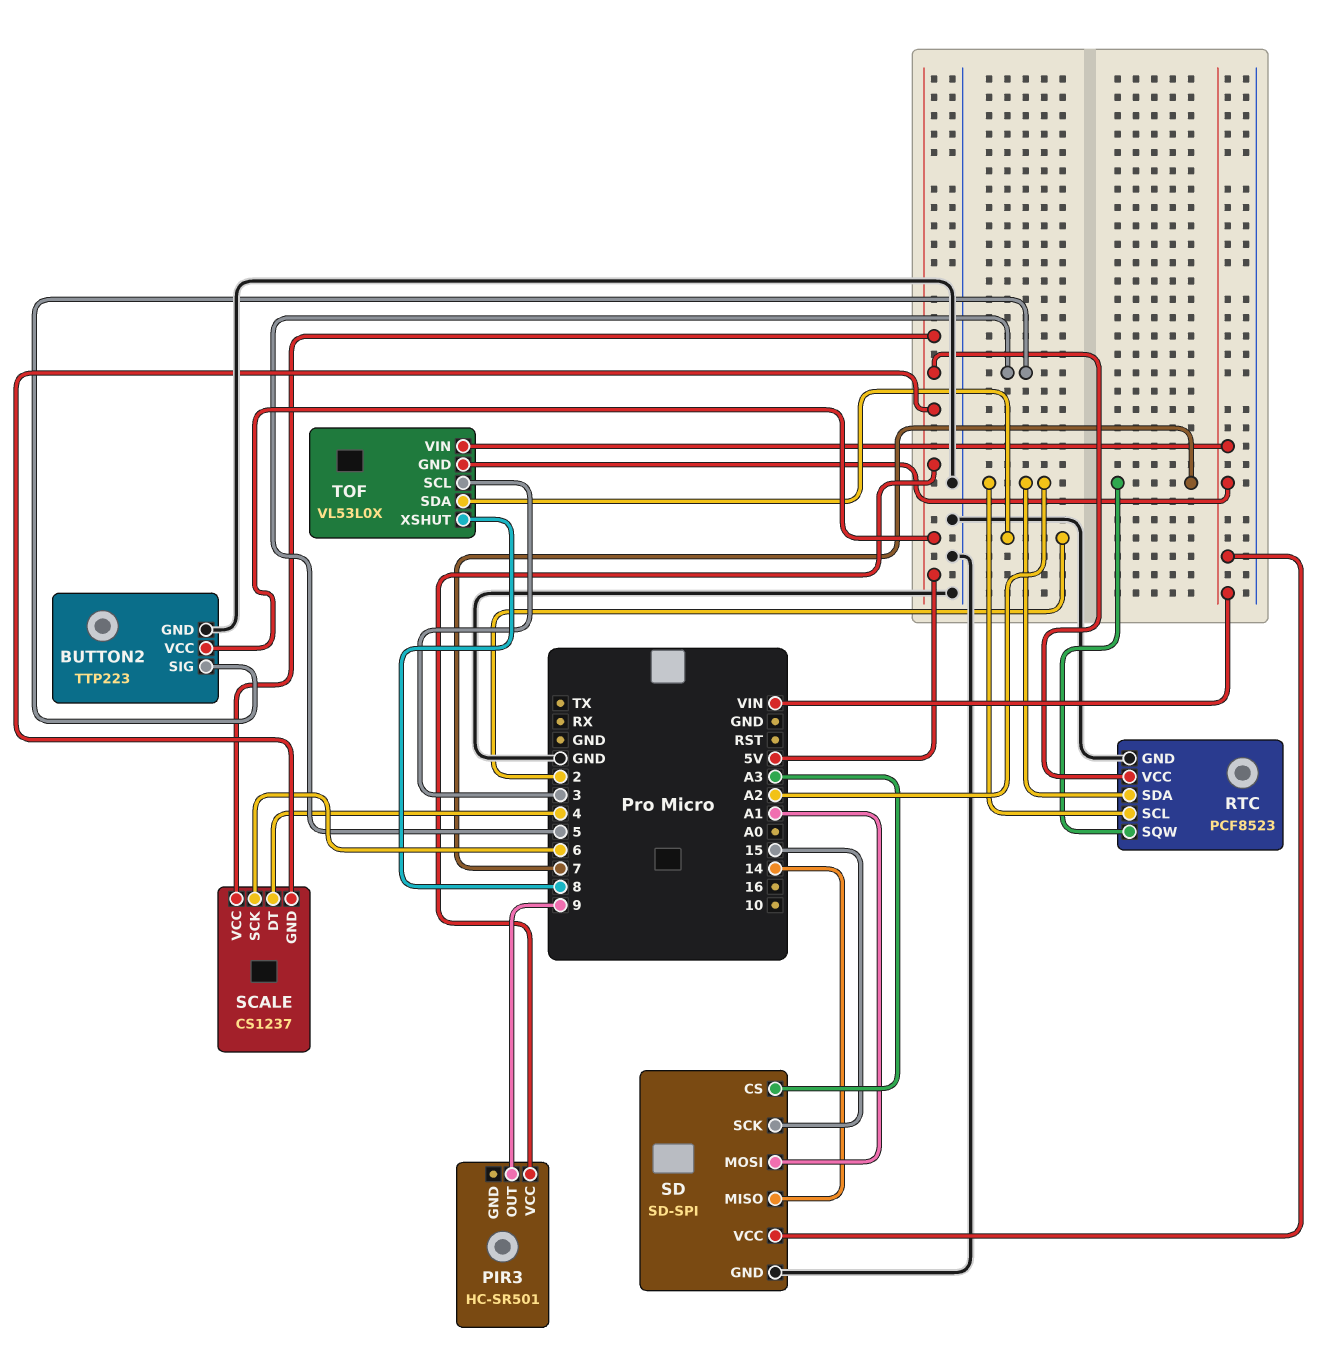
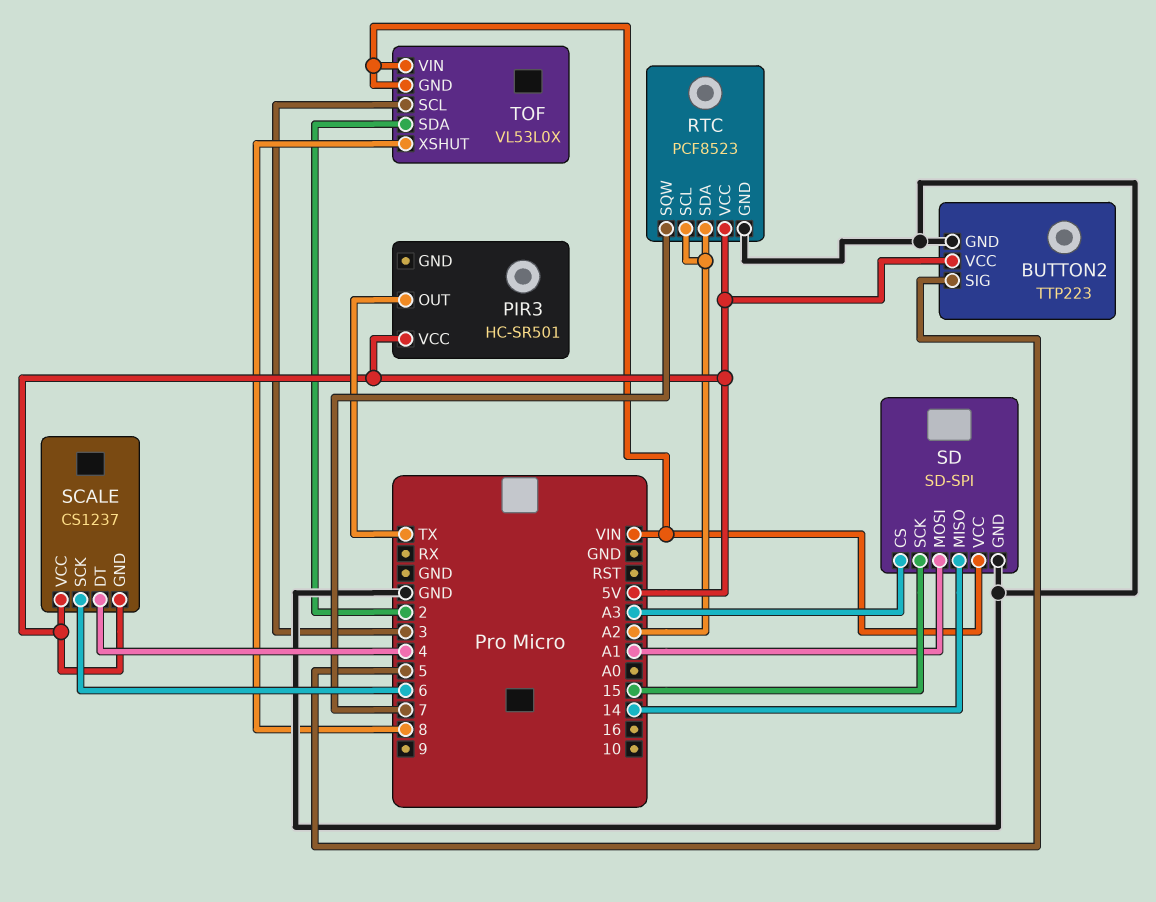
PIR3 pin OUT: 9 -> TX

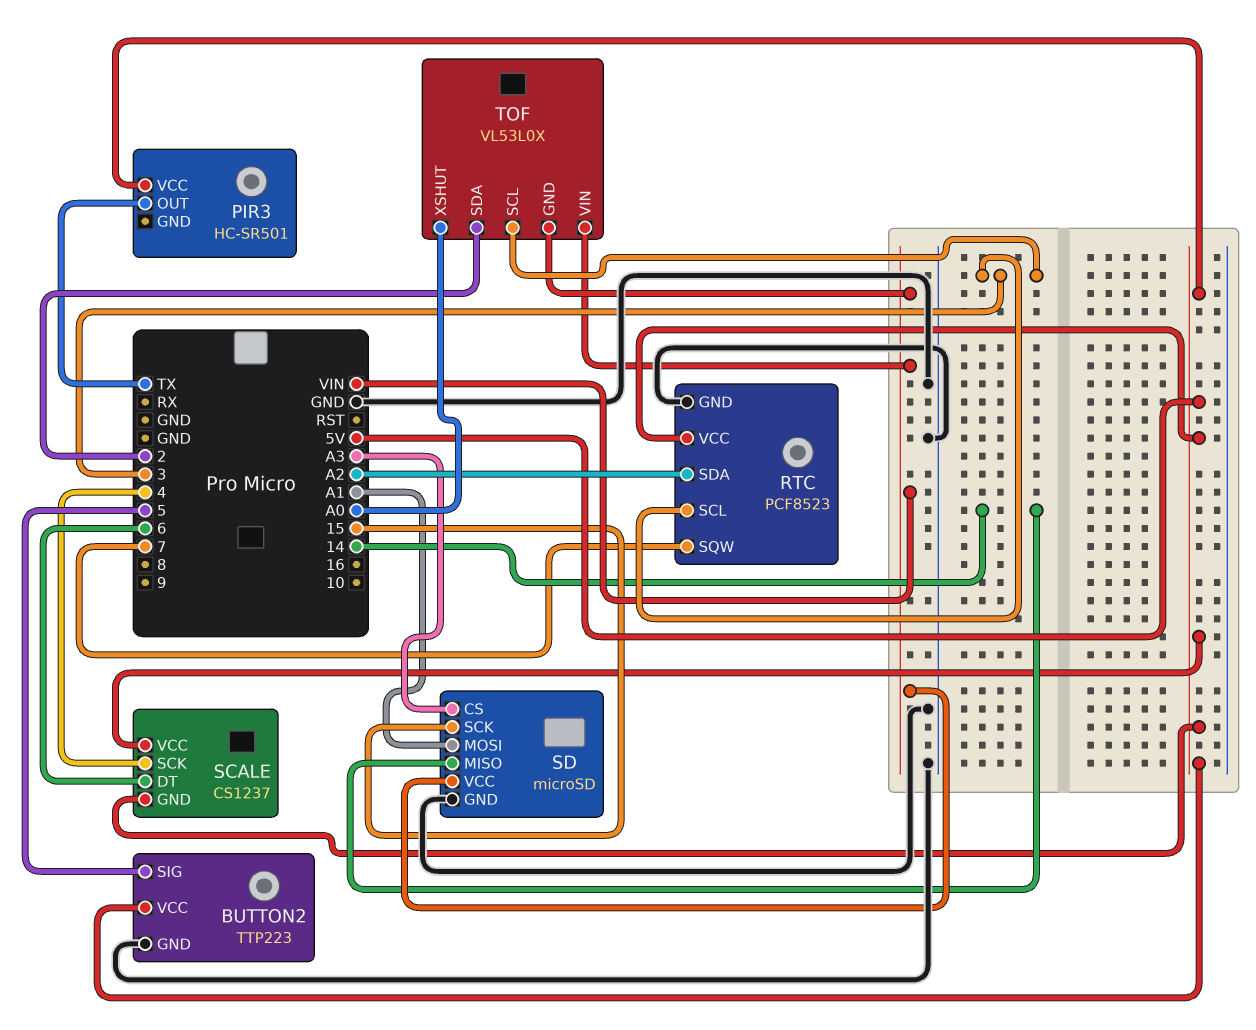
RTC pin SCL: A2 -> 3
SCALE pin DT: 4 -> 6
SCALE pin SCK: 6 -> 4
SD: SD-SPI -> microSD
TOF pin XSHUT: 8 -> A0

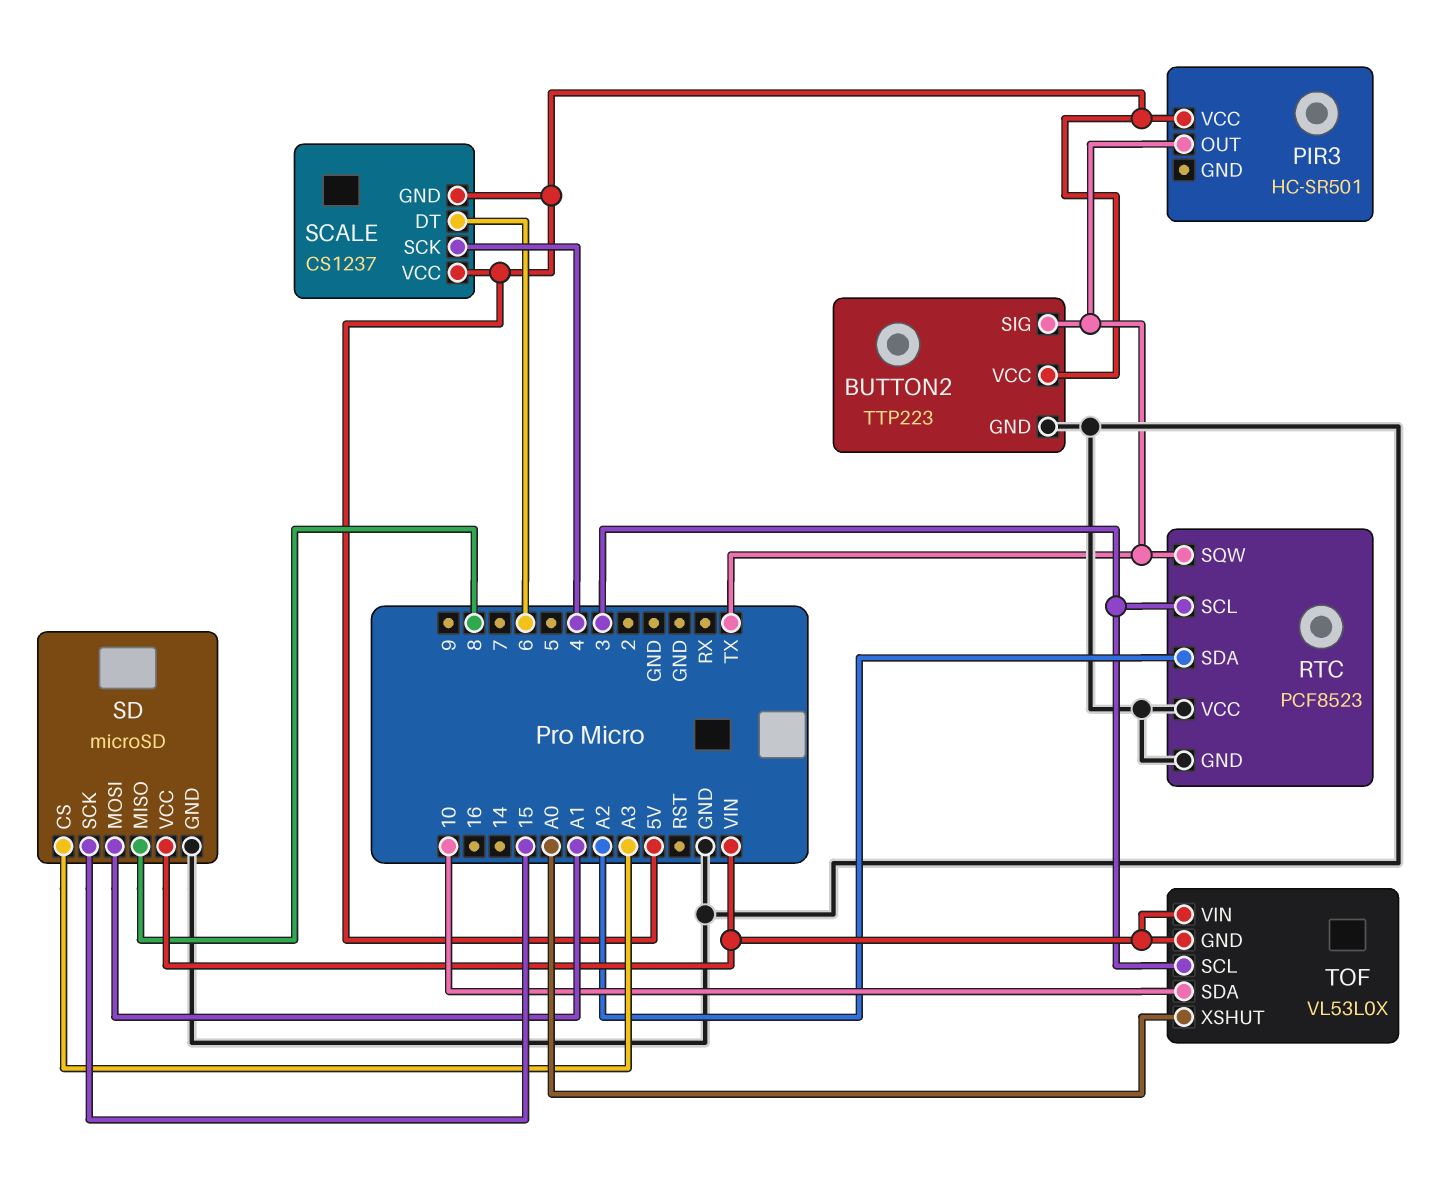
BUTTON2 pin SIG: 5 -> TX
RTC pin SQW: 7 -> TX
RTC pin VCC: 5V -> GND
SD pin MISO: 14 -> 8
TOF pin SDA: 2 -> 10

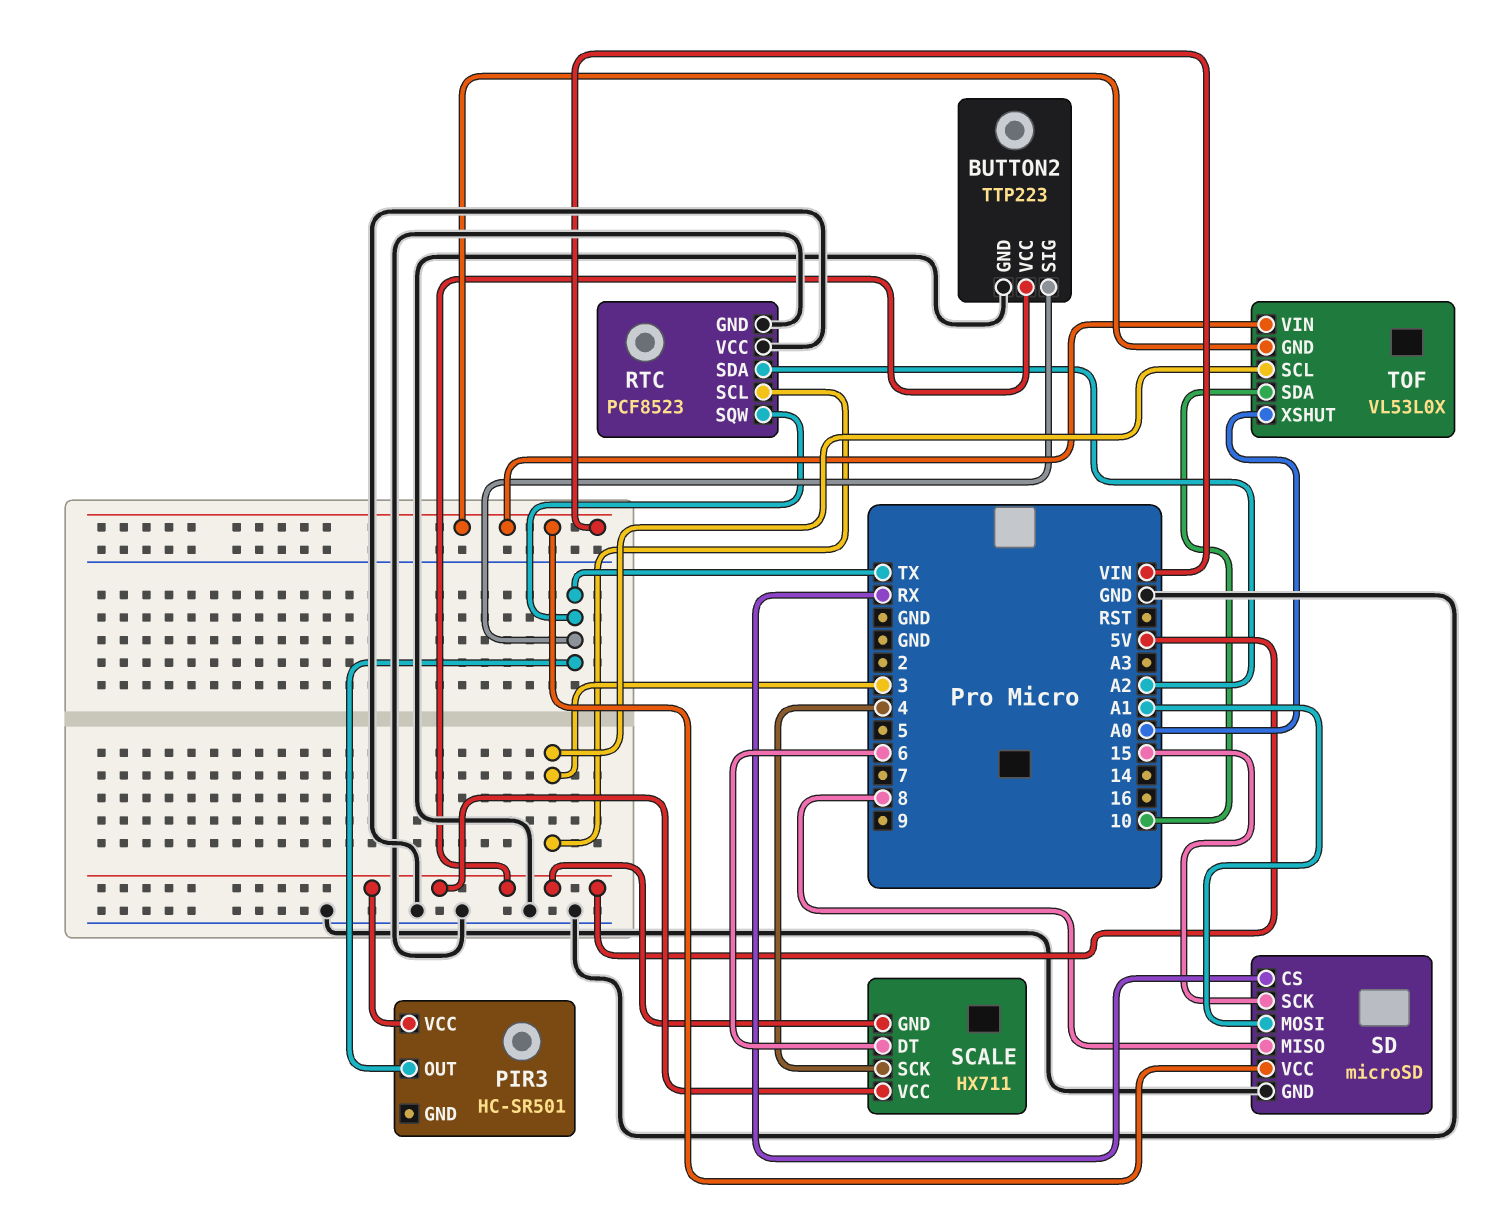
SCALE: CS1237 -> HX711
SD pin CS: A3 -> RX

